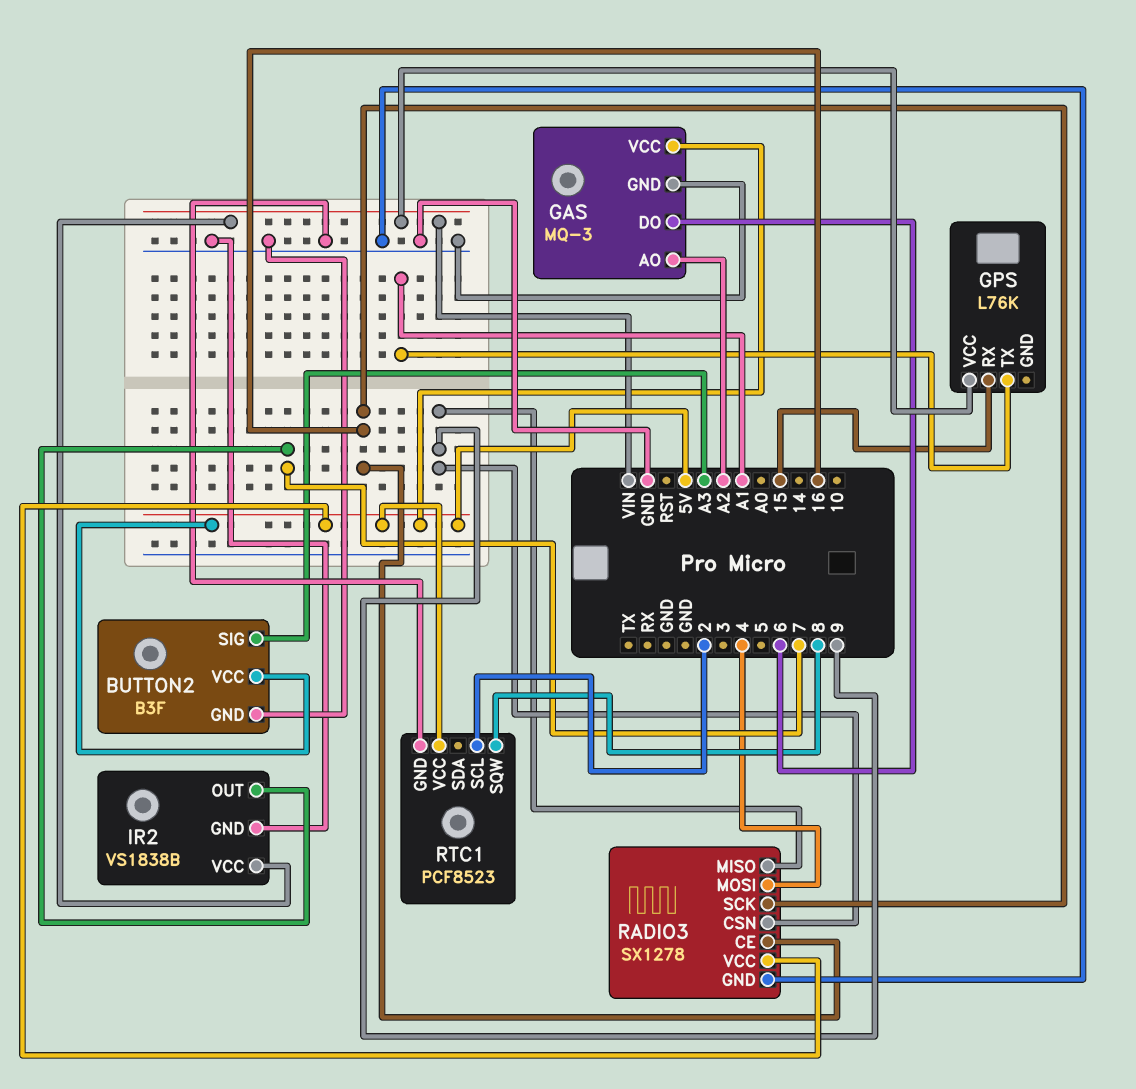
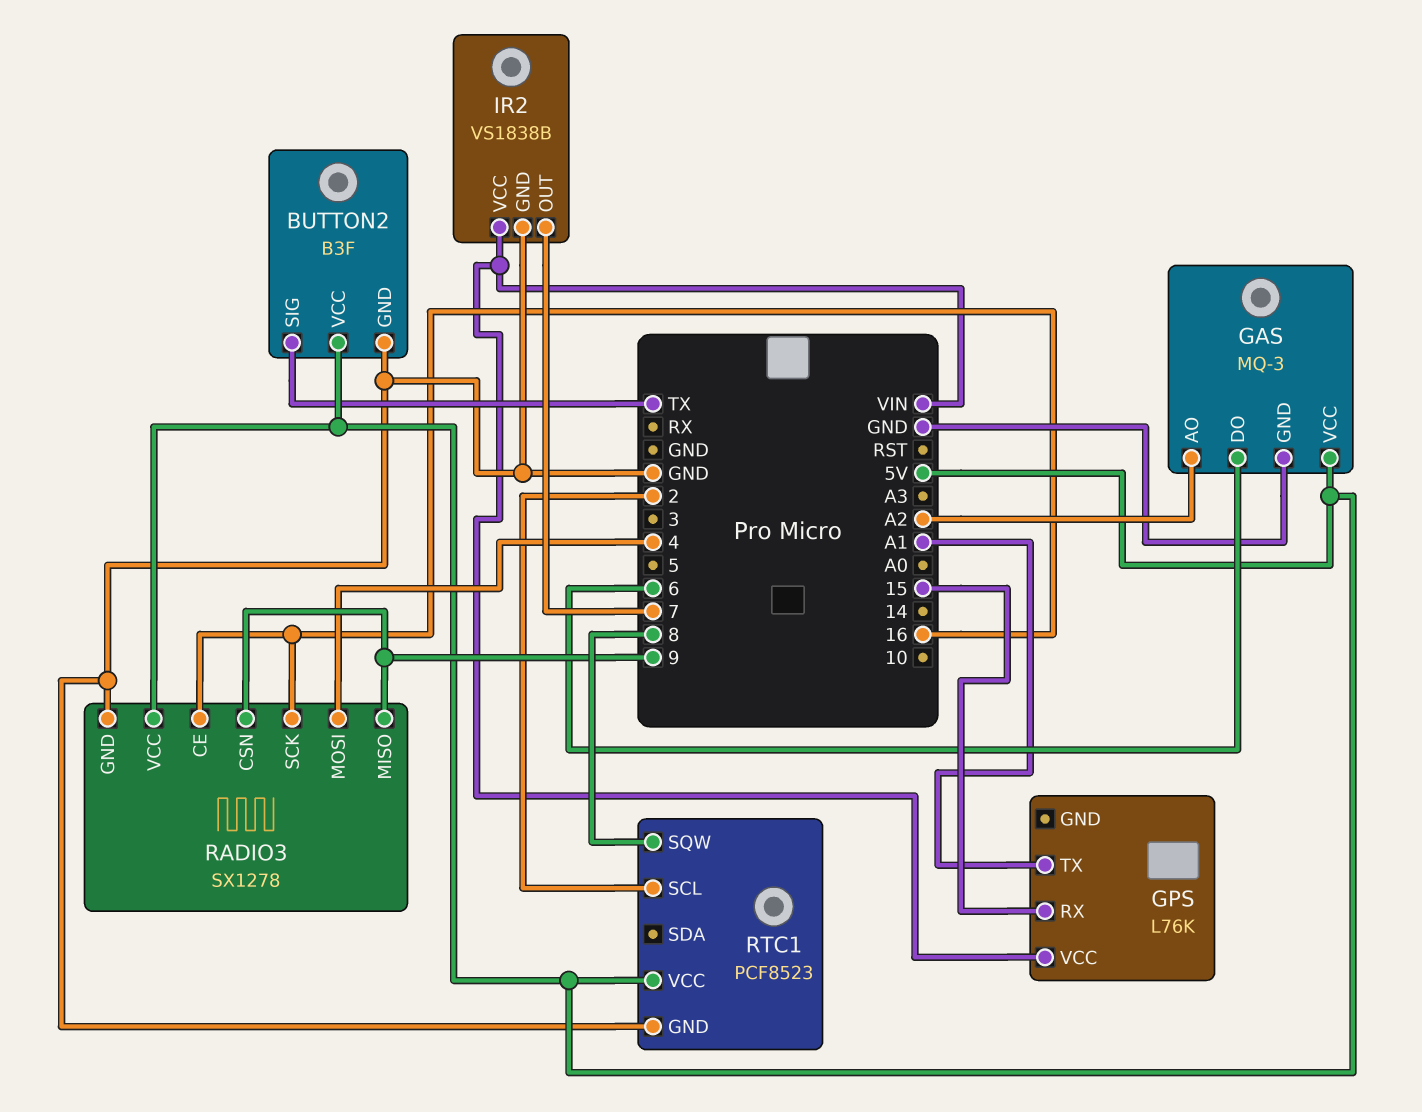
BUTTON2 pin SIG: A3 -> TX

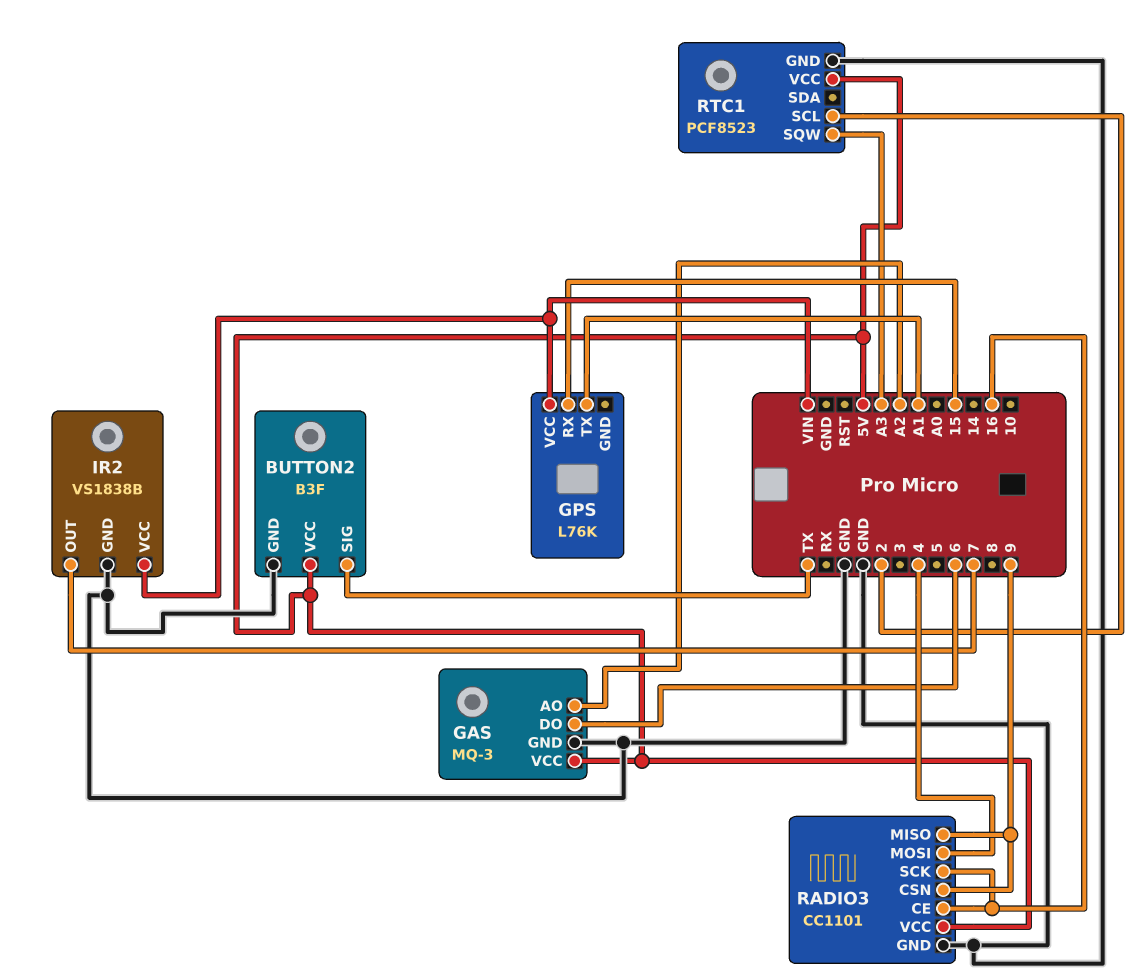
RADIO3: SX1278 -> CC1101
RTC1 pin SQW: 8 -> A3

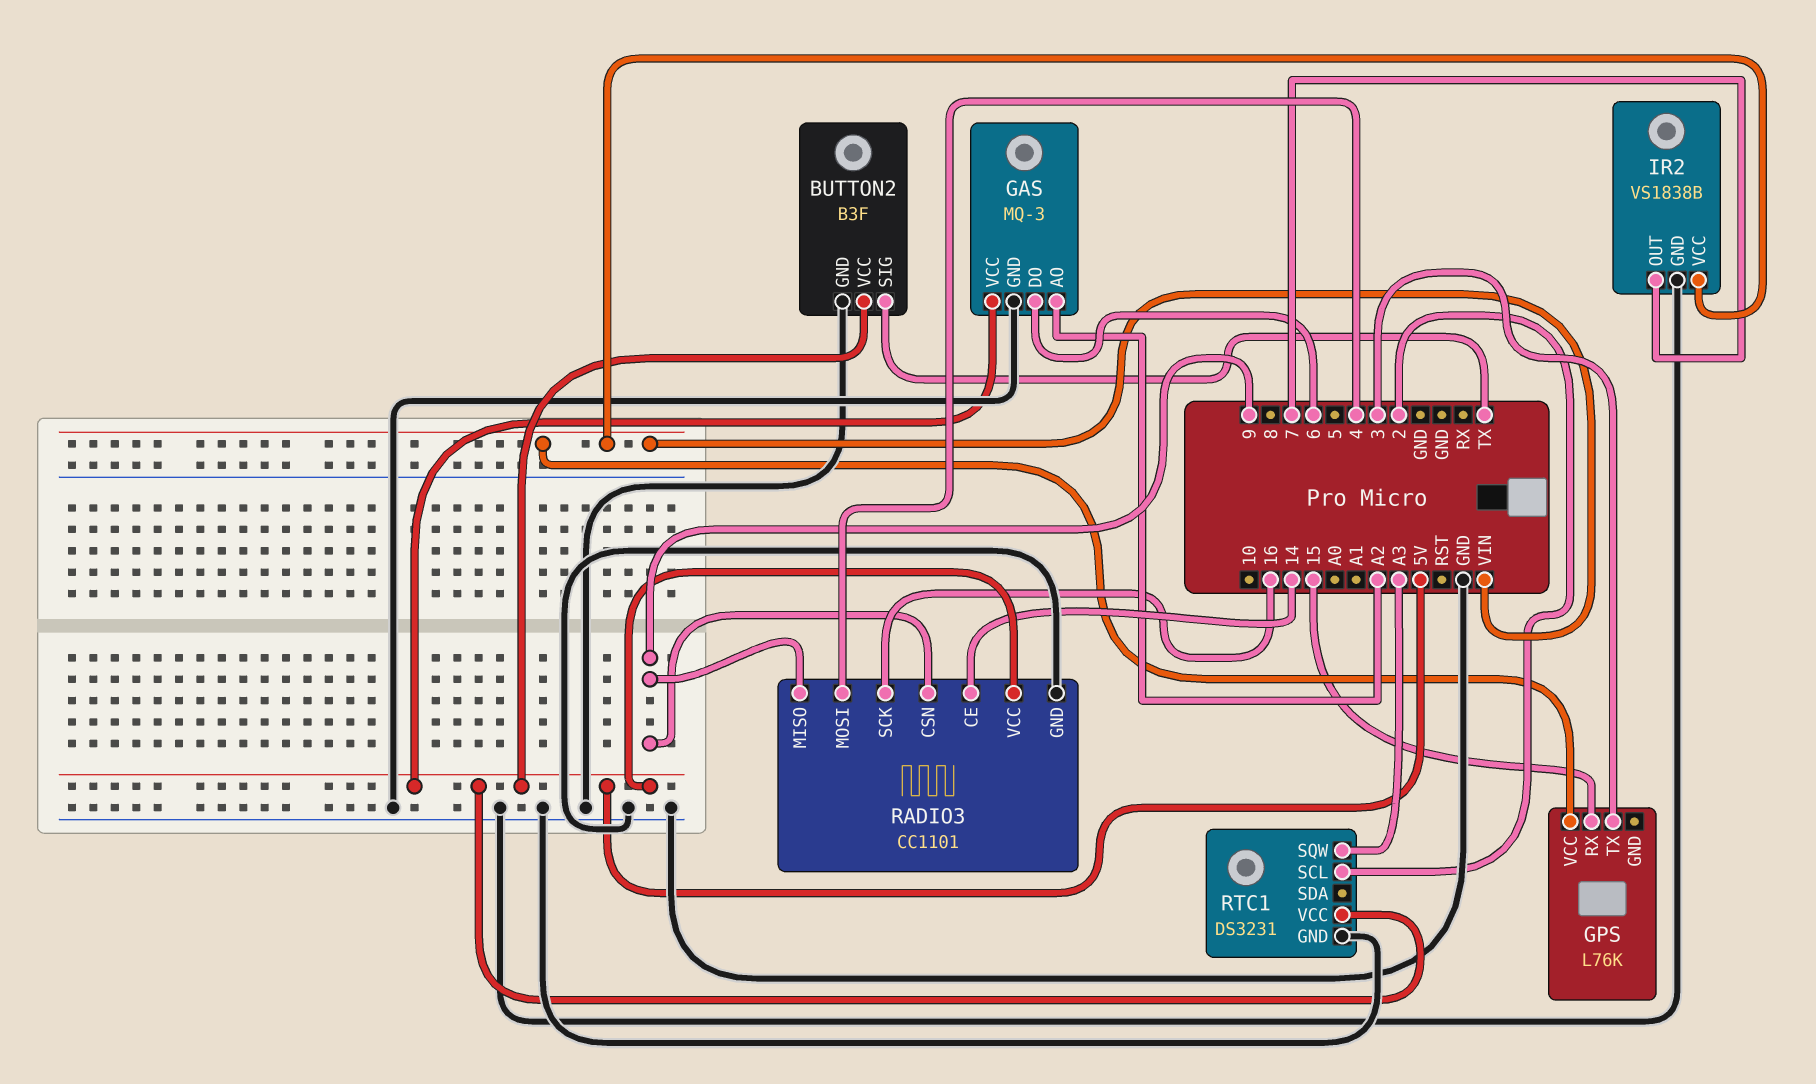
GPS pin TX: A1 -> 3
RADIO3 pin CE: 16 -> 14
RTC1: PCF8523 -> DS3231

